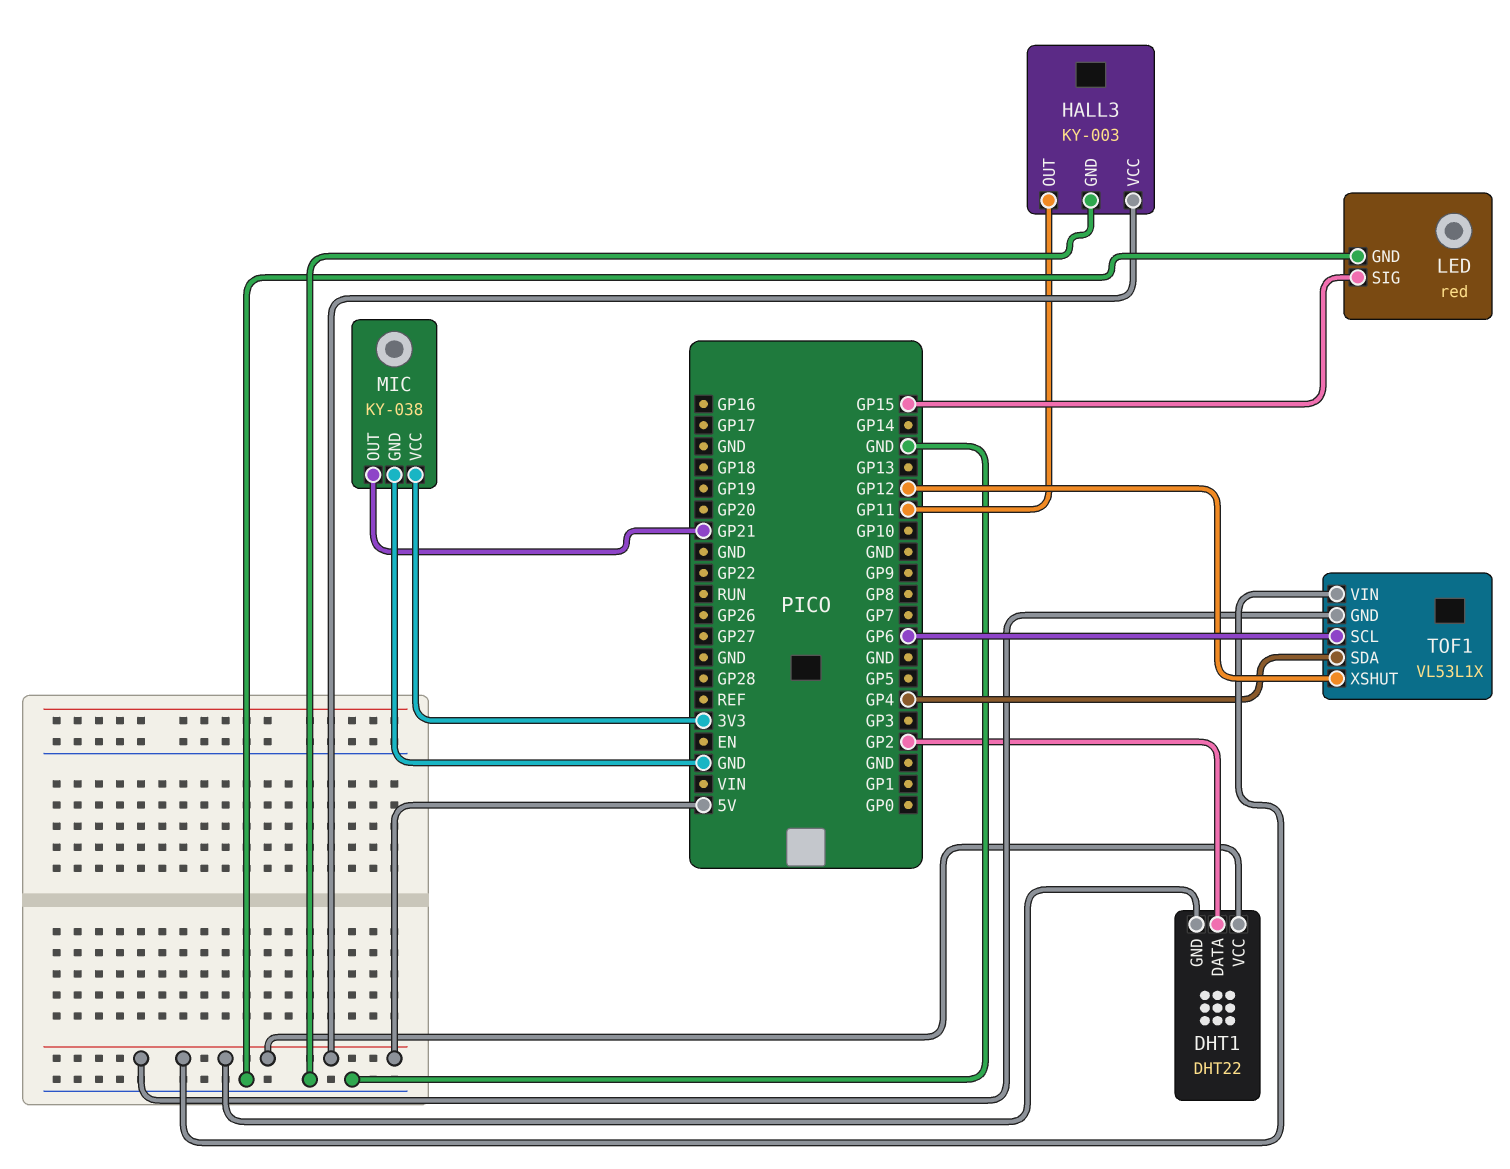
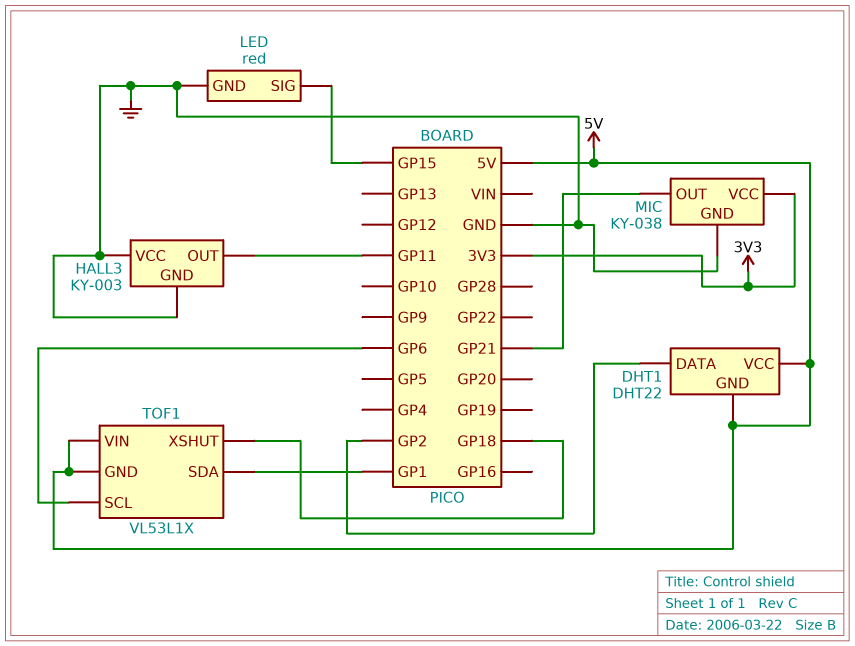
HALL3 pin VCC: 5V -> GND
TOF1 pin SDA: GP4 -> GP1
TOF1 pin XSHUT: GP12 -> GP18

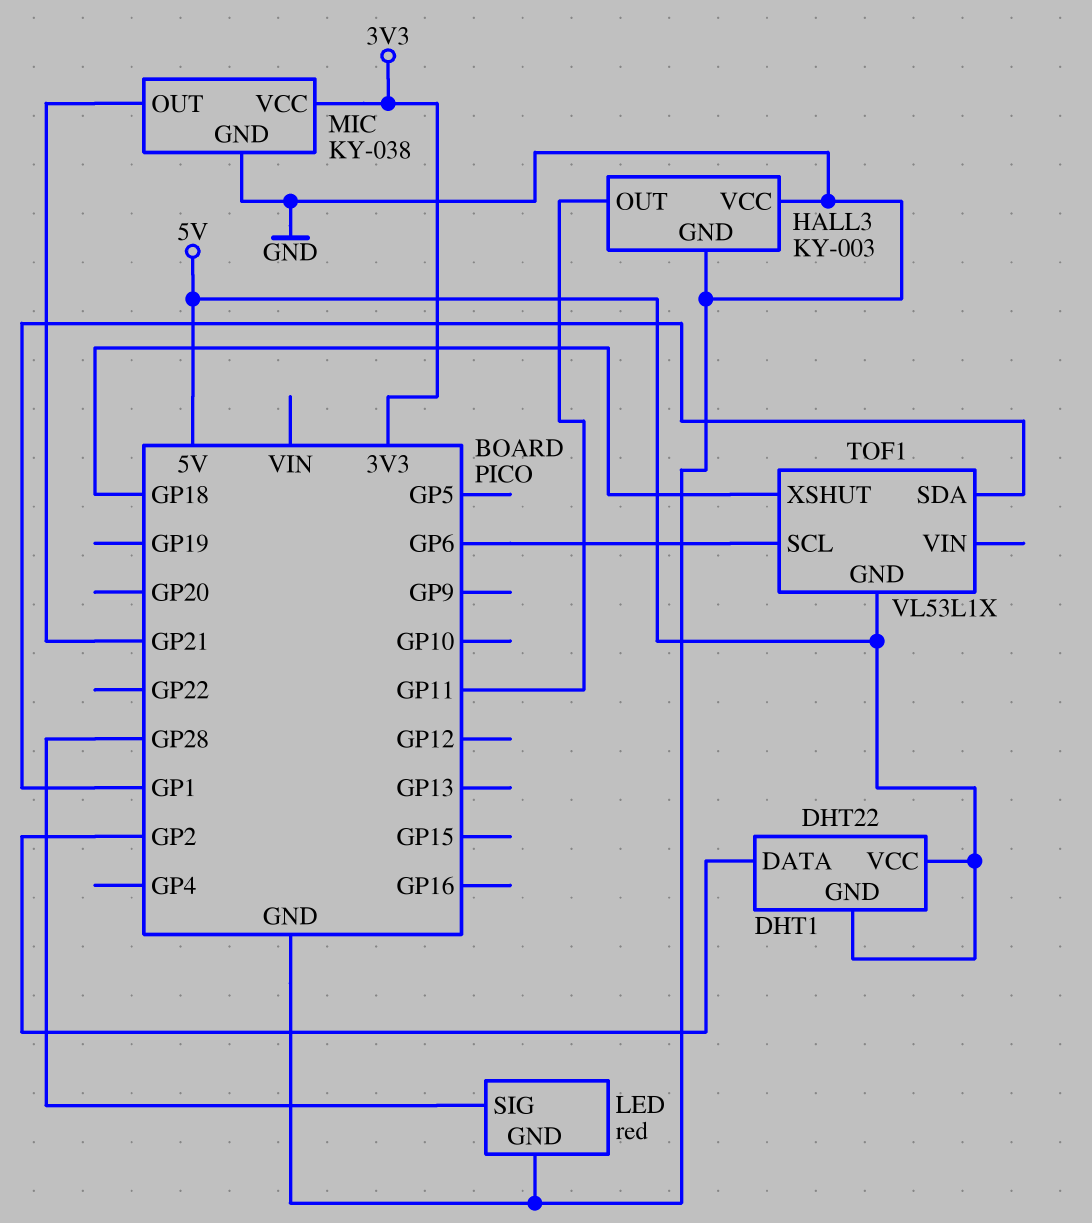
LED pin SIG: GP15 -> GP28
TOF1 pin VIN: 5V -> none

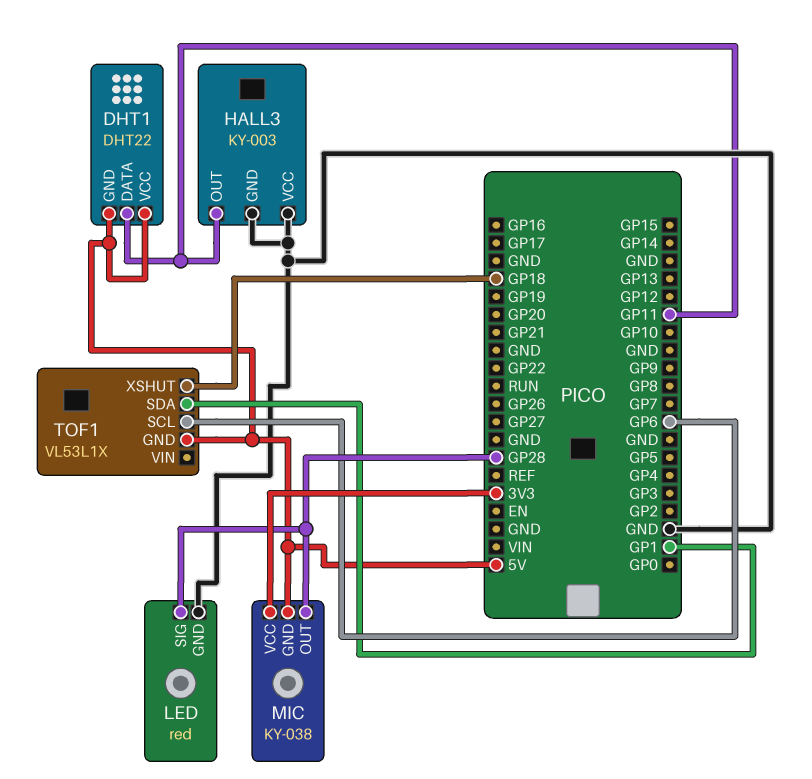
DHT1 pin DATA: GP2 -> GP11
MIC pin GND: GND -> 5V
MIC pin OUT: GP21 -> GP28

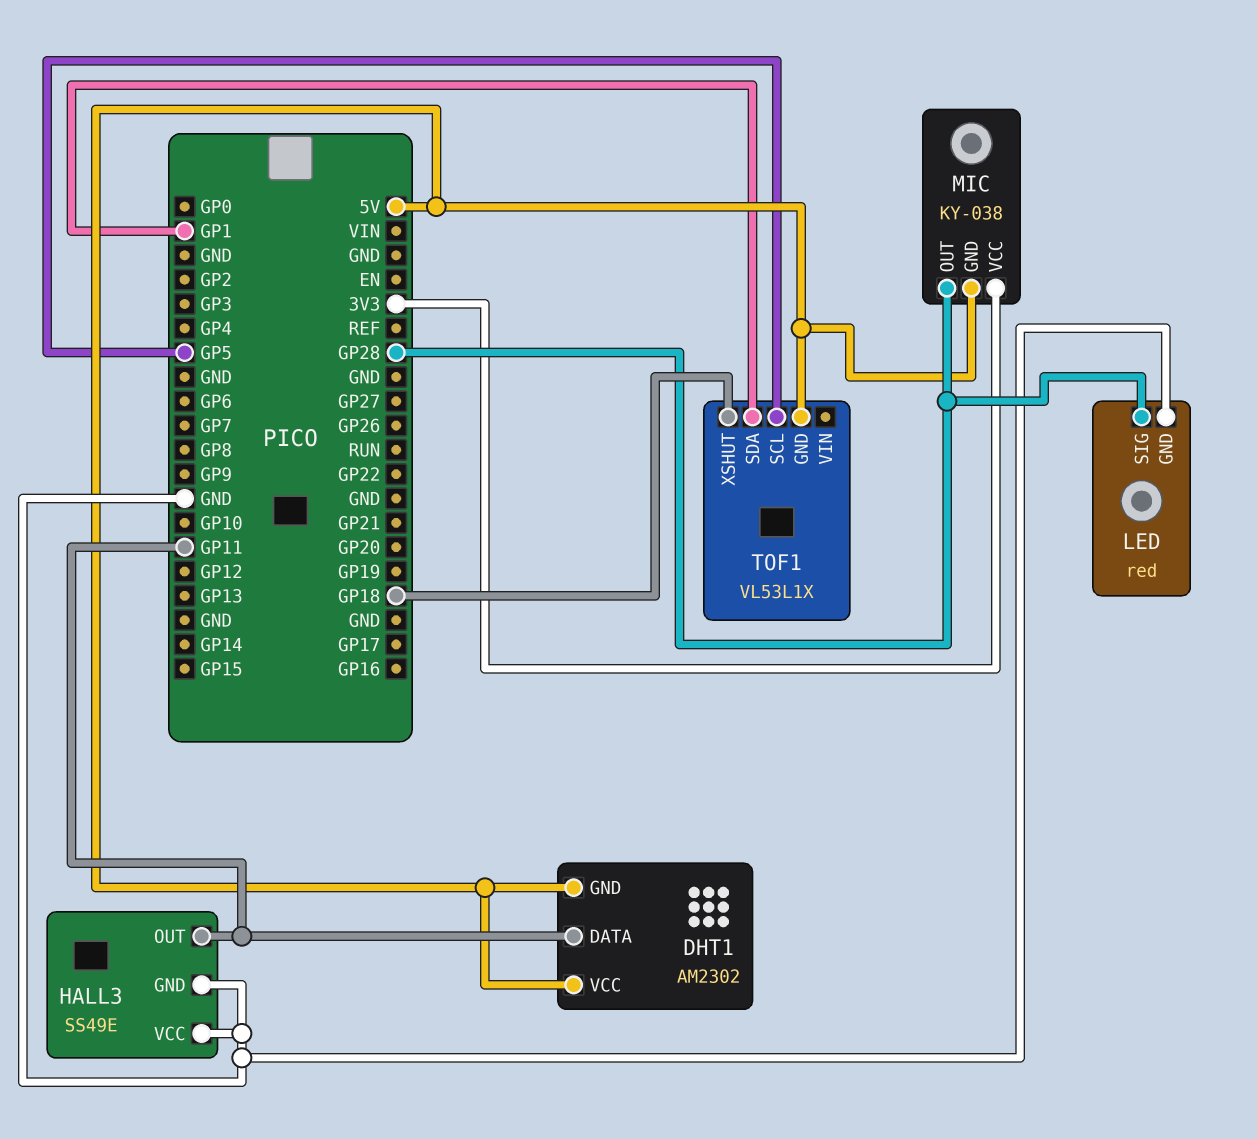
DHT1: DHT22 -> AM2302
HALL3: KY-003 -> SS49E
TOF1 pin SCL: GP6 -> GP5

